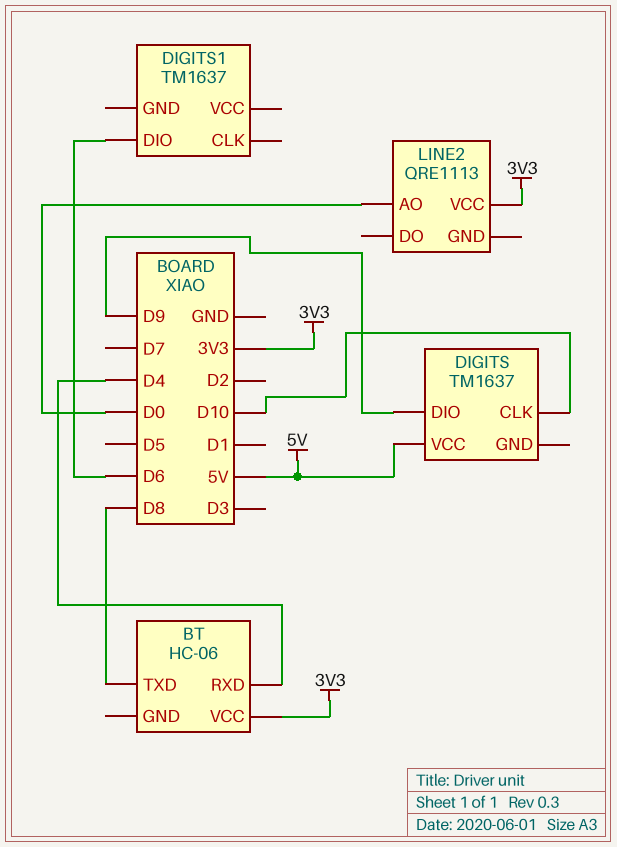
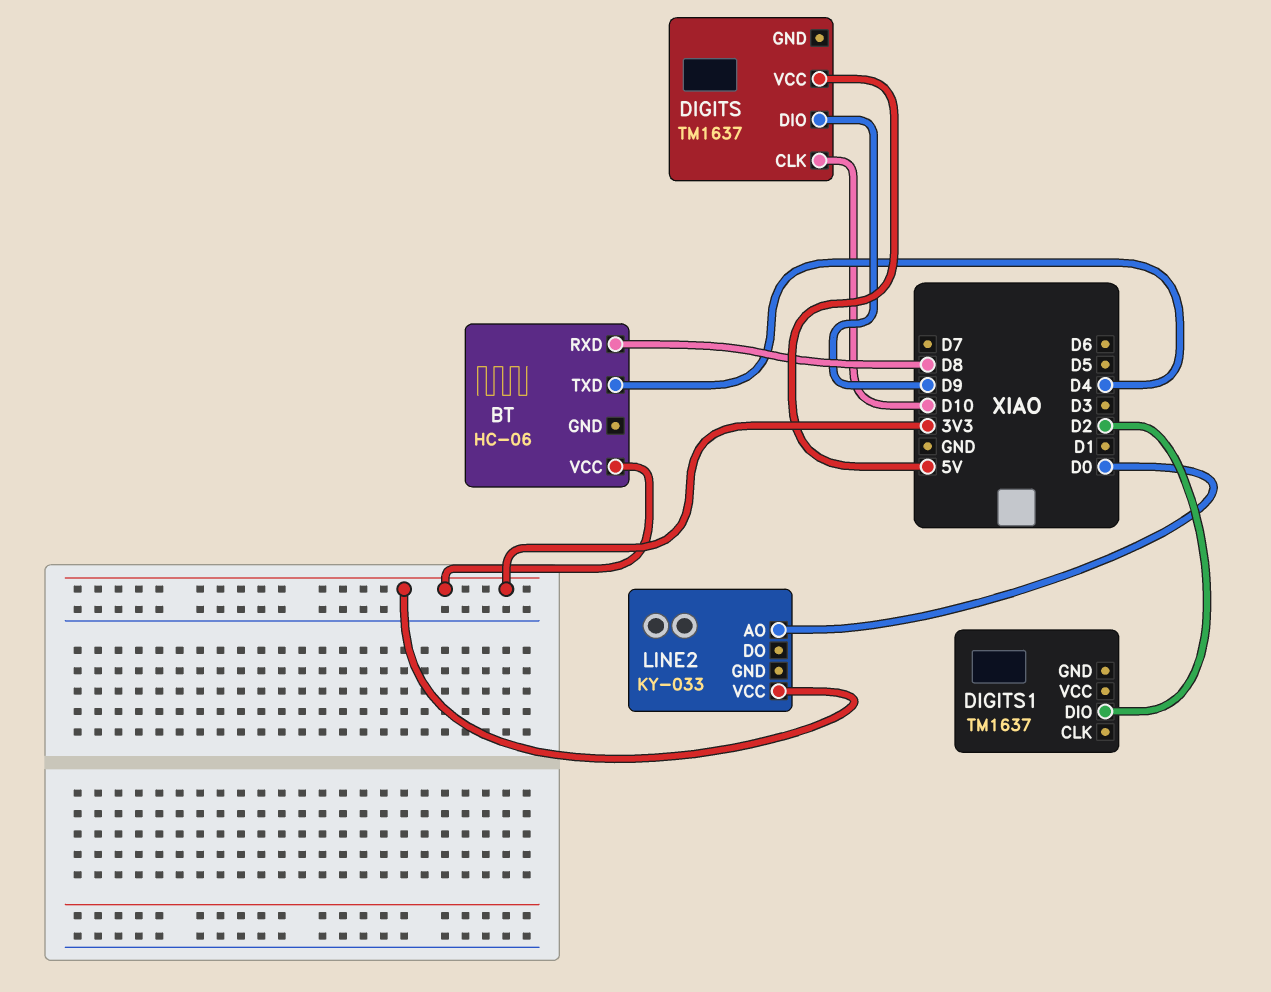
BT pin RXD: D4 -> D8
BT pin TXD: D8 -> D4
DIGITS1 pin DIO: D6 -> D2
LINE2: QRE1113 -> KY-033

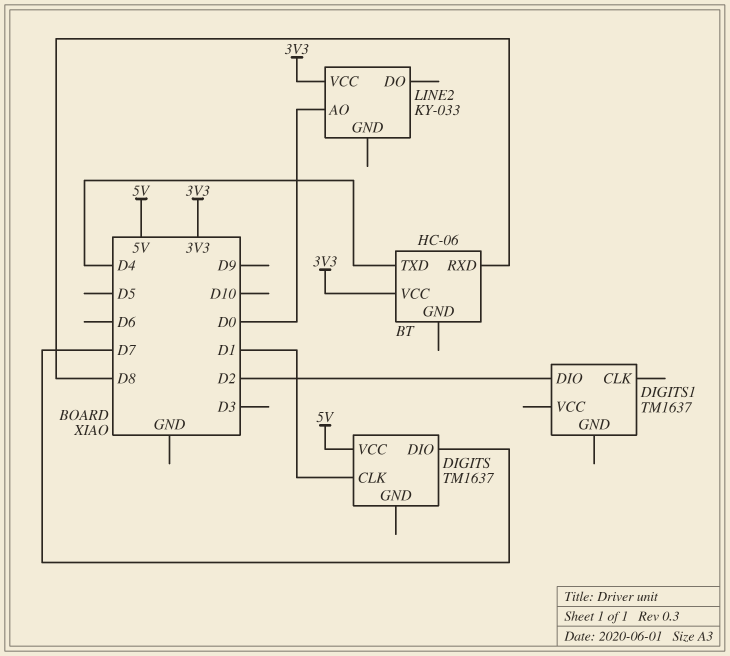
DIGITS pin CLK: D10 -> D1
DIGITS pin DIO: D9 -> D7

